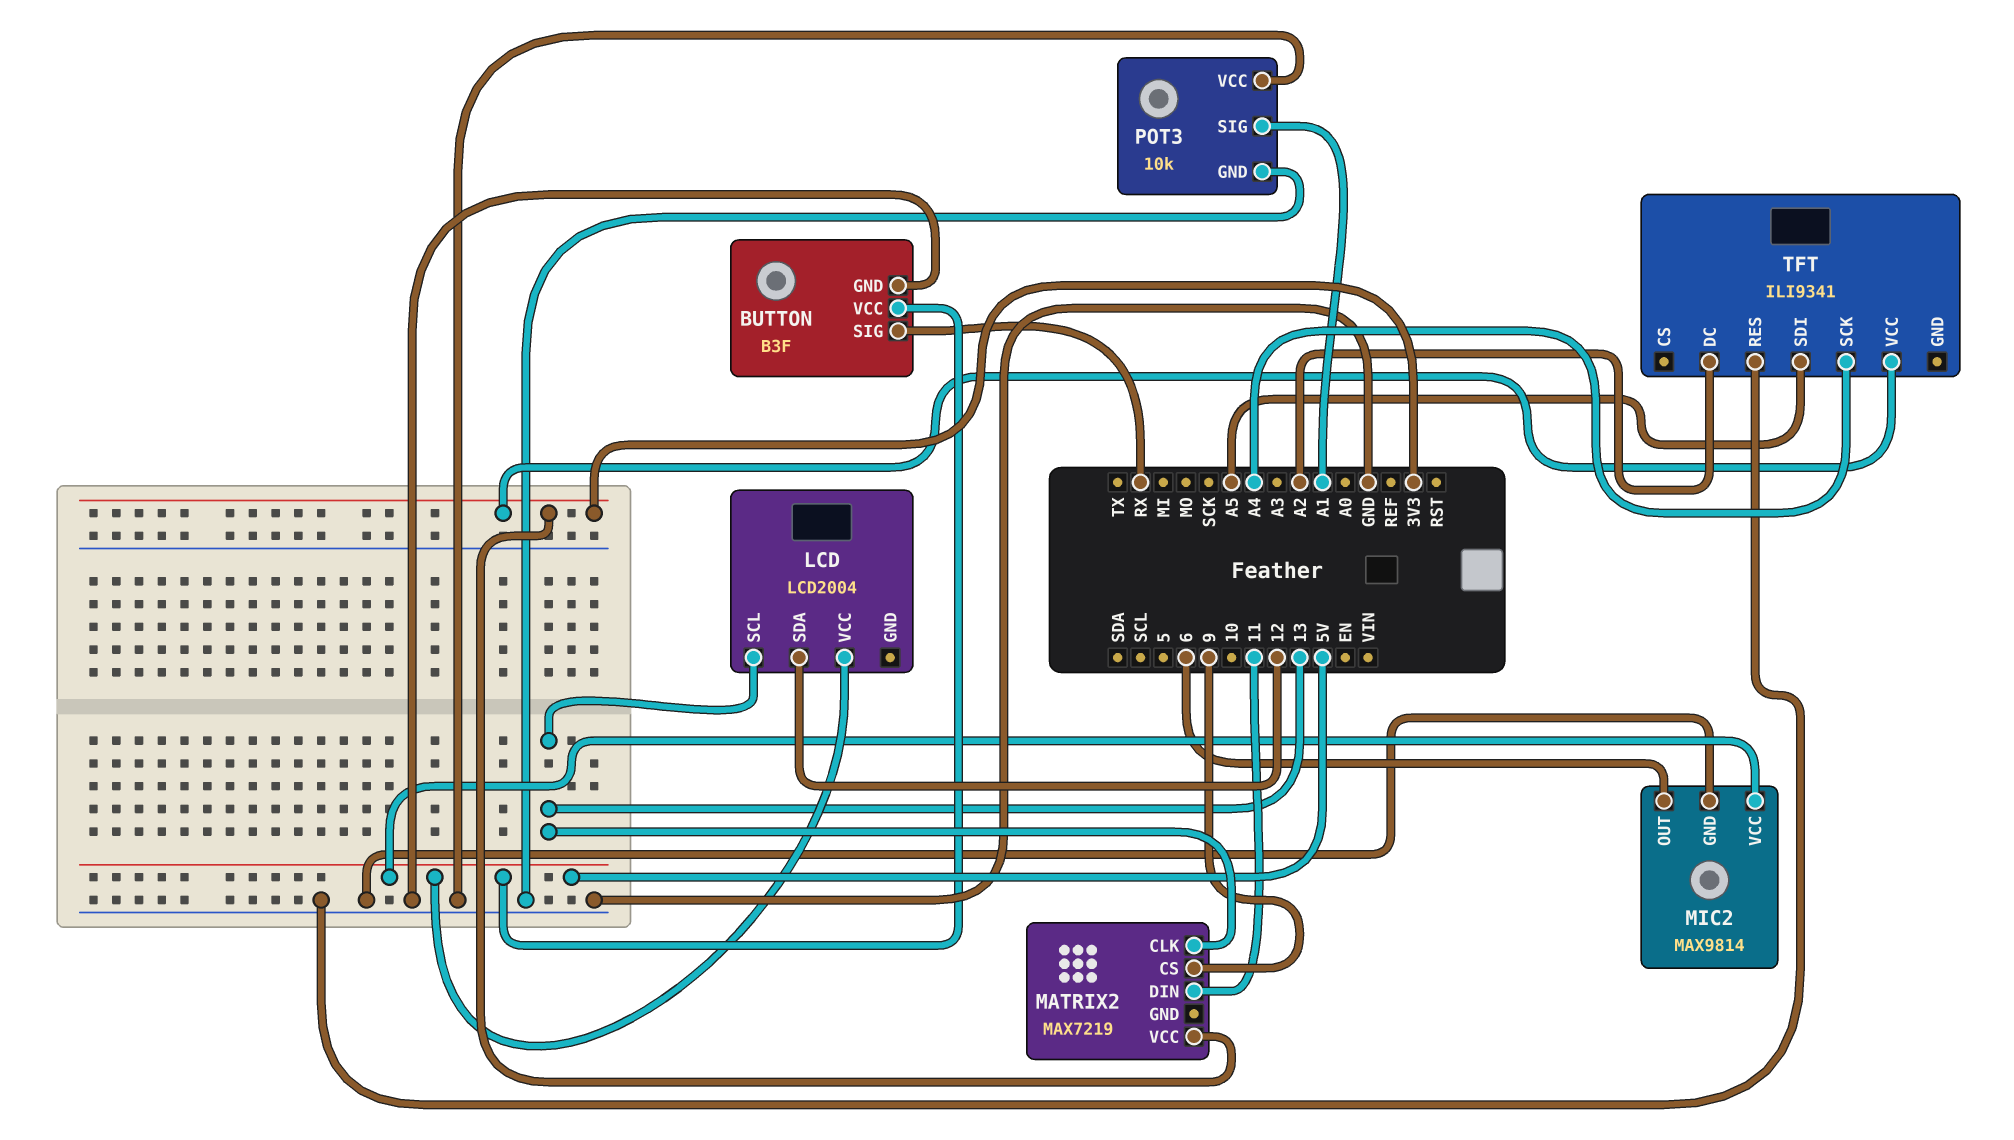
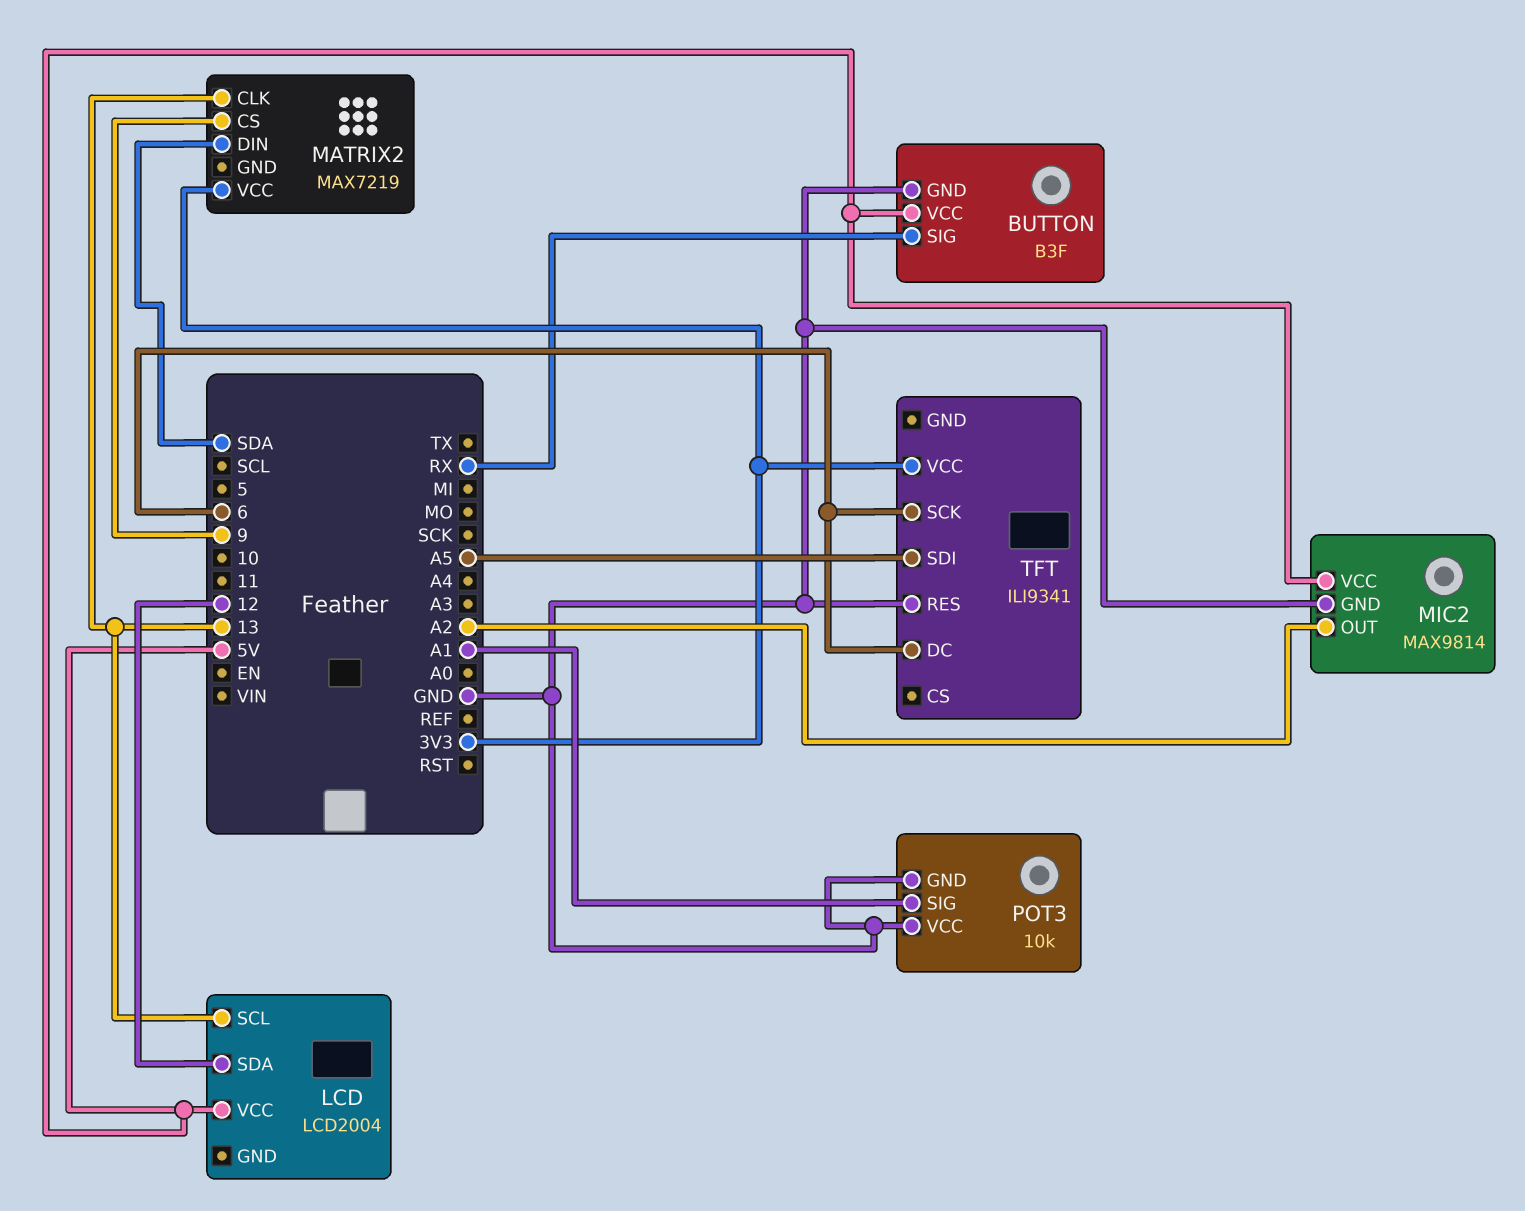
MATRIX2 pin DIN: 11 -> SDA
MIC2 pin OUT: 6 -> A2
TFT pin DC: A2 -> 6
TFT pin SCK: A4 -> 6

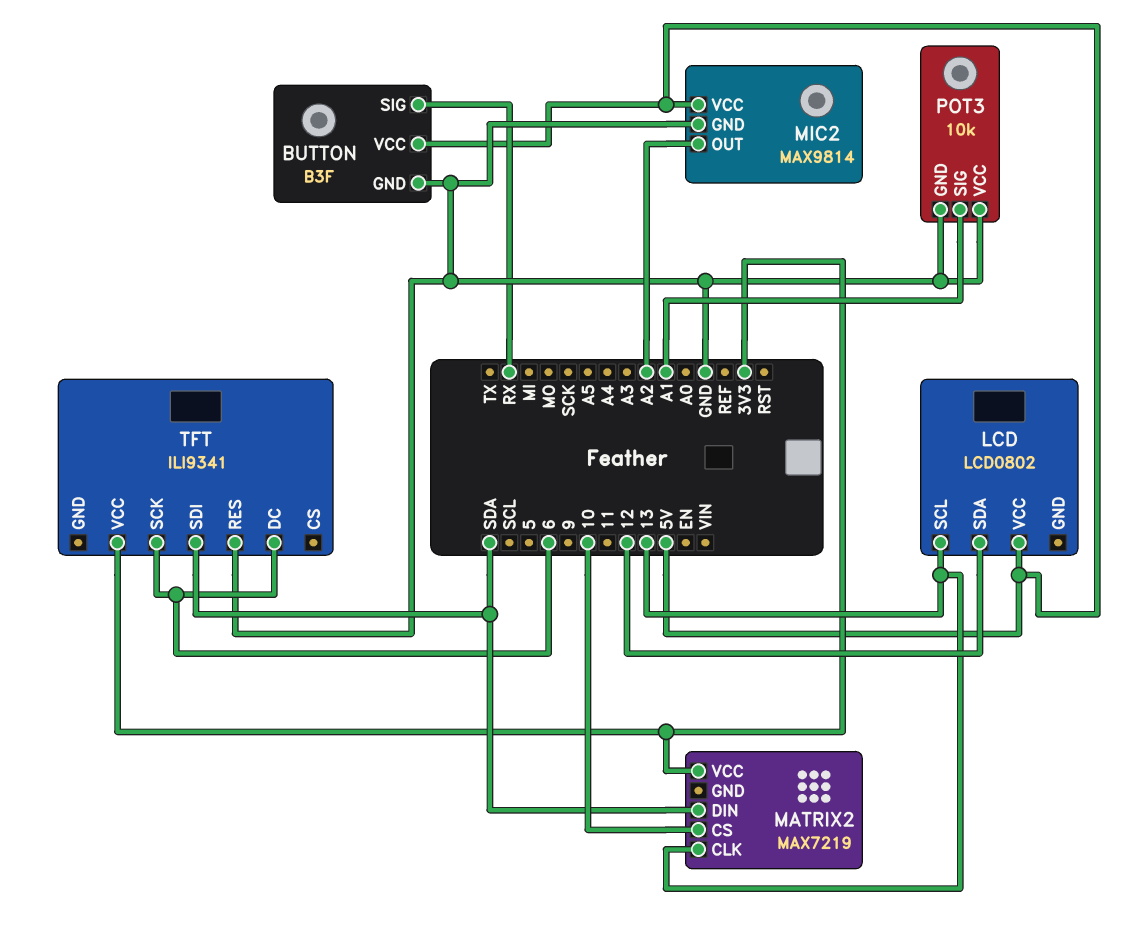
LCD: LCD2004 -> LCD0802
MATRIX2 pin CS: 9 -> 10
TFT pin SDI: A5 -> SDA

